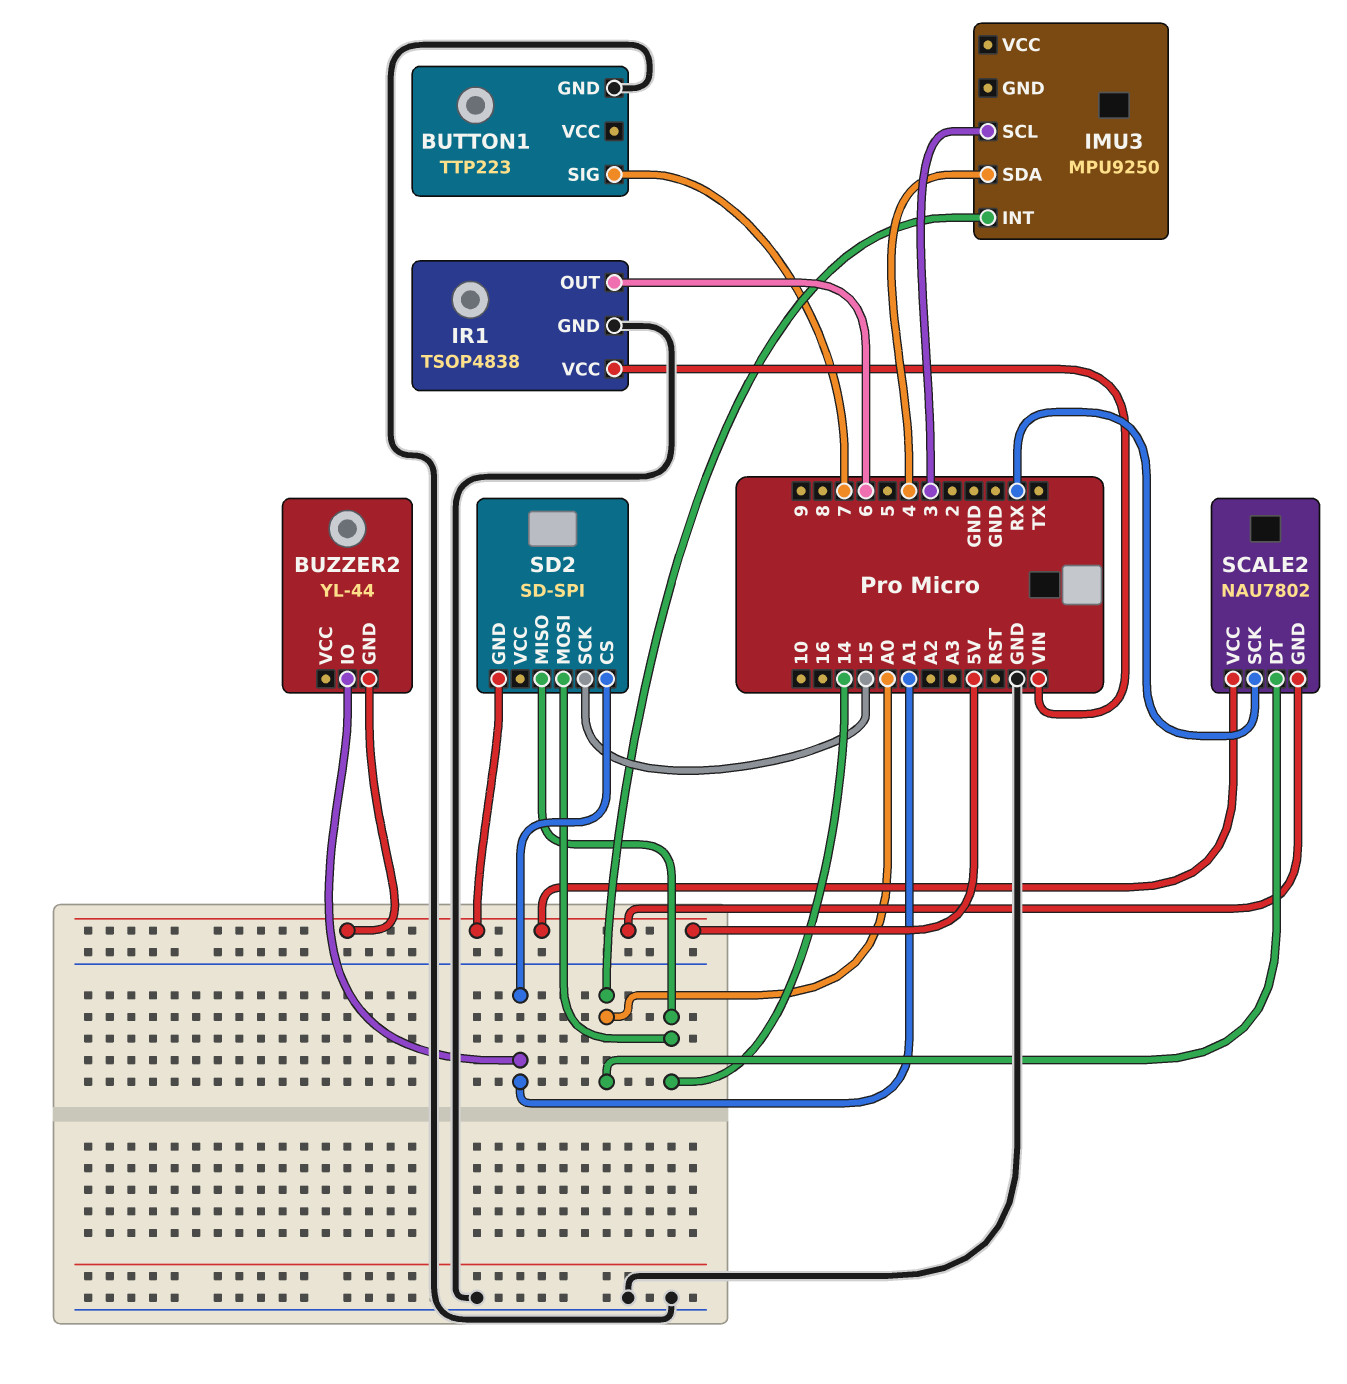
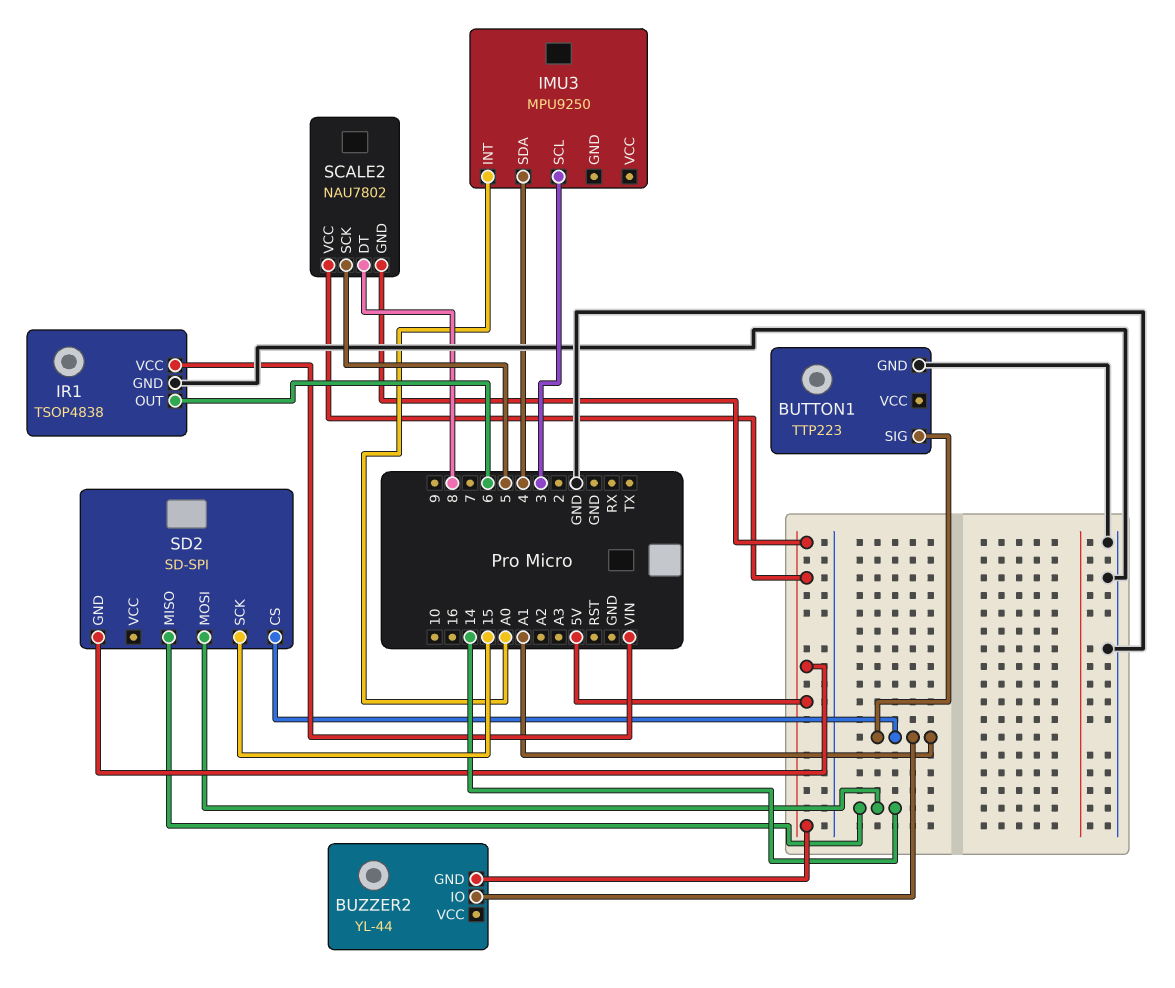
BUTTON1 pin SIG: 7 -> A1
SCALE2 pin DT: A0 -> 8
SCALE2 pin SCK: RX -> 5

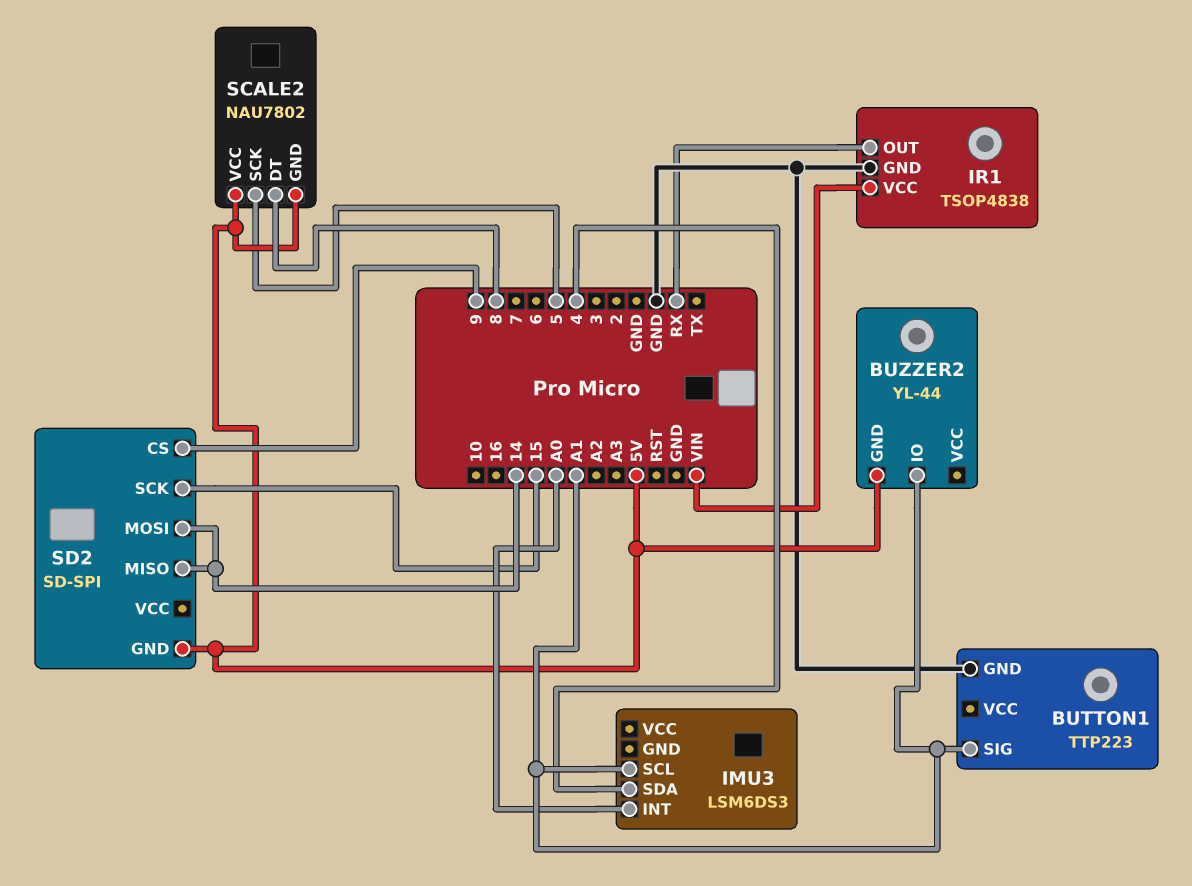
IMU3: MPU9250 -> LSM6DS3
IMU3 pin SCL: 3 -> A1
IR1 pin OUT: 6 -> RX
SD2 pin CS: A1 -> 9

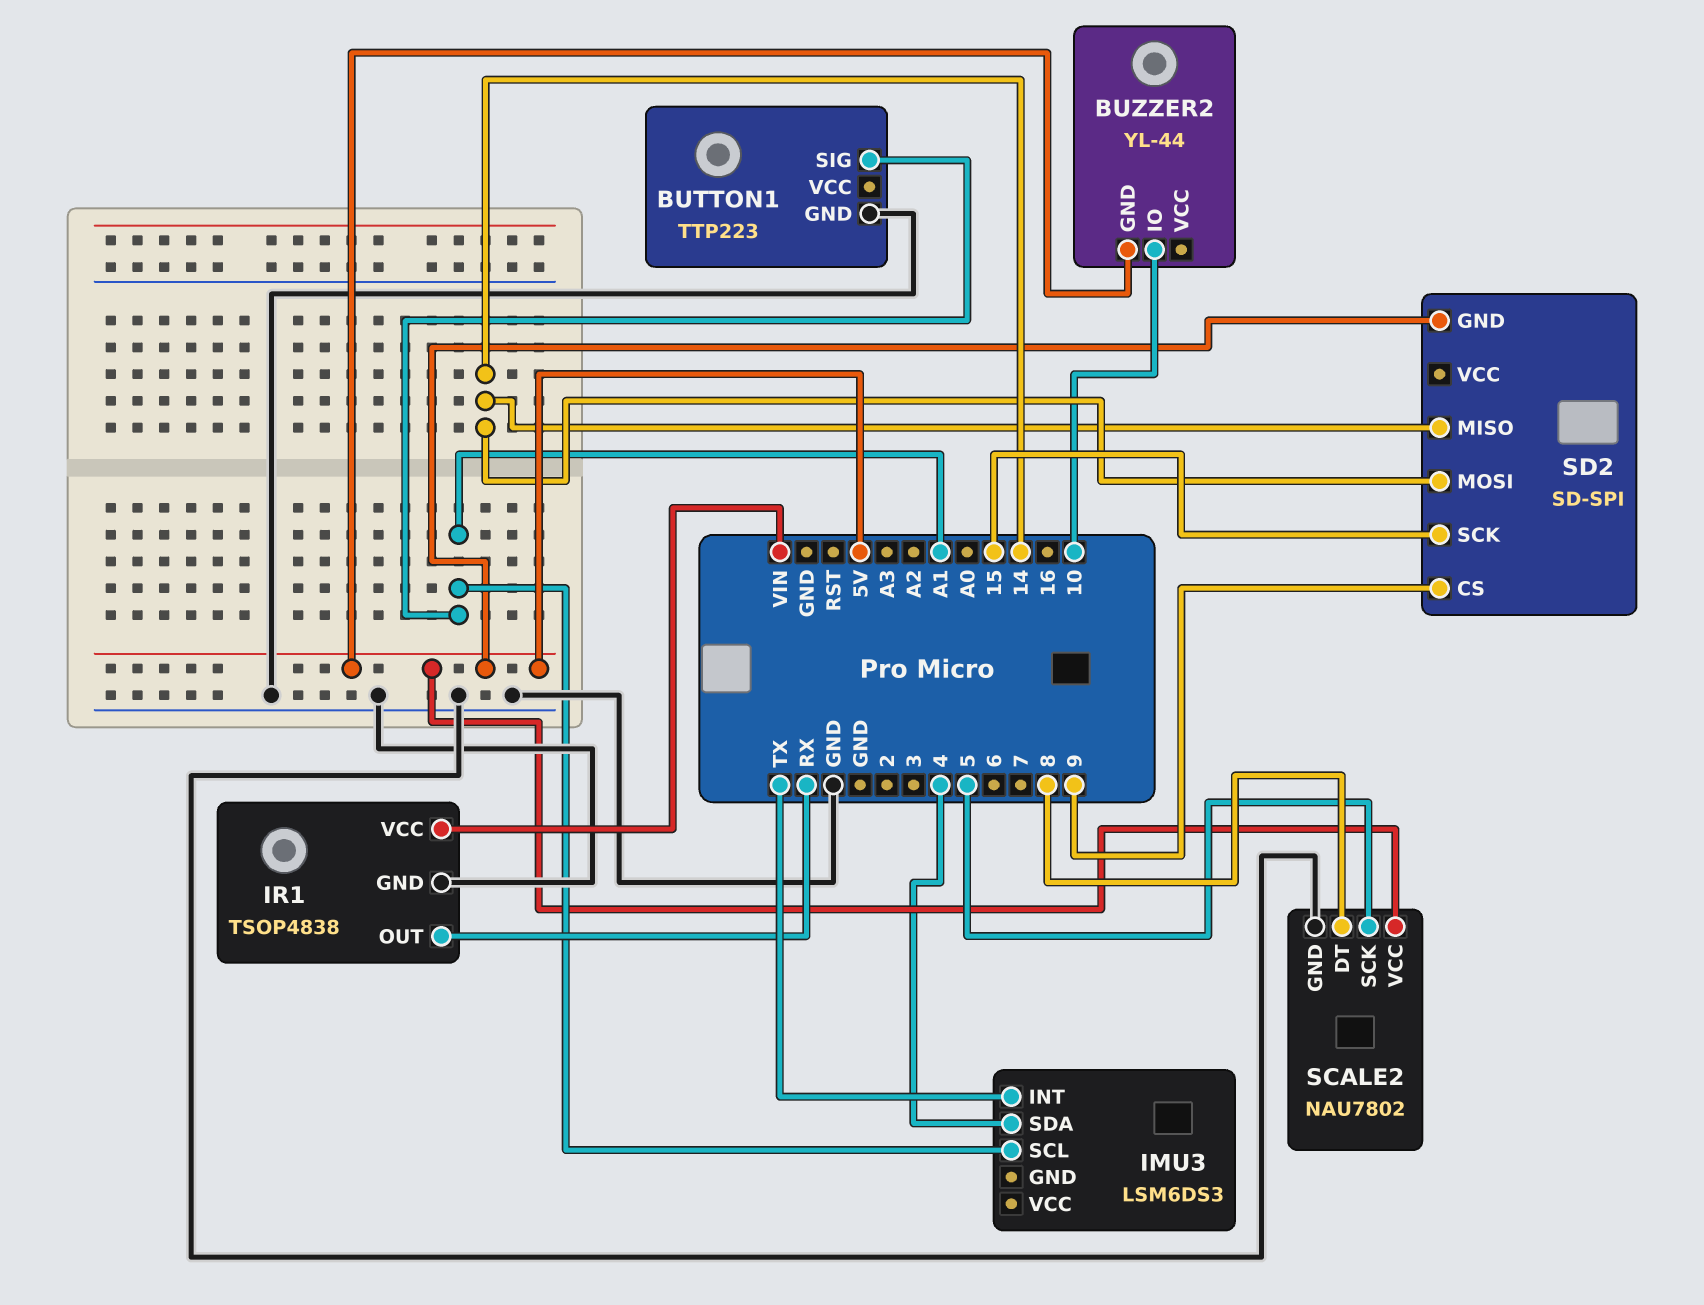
BUZZER2 pin IO: A1 -> 10
IMU3 pin INT: A0 -> TX
SCALE2 pin GND: 5V -> GND

